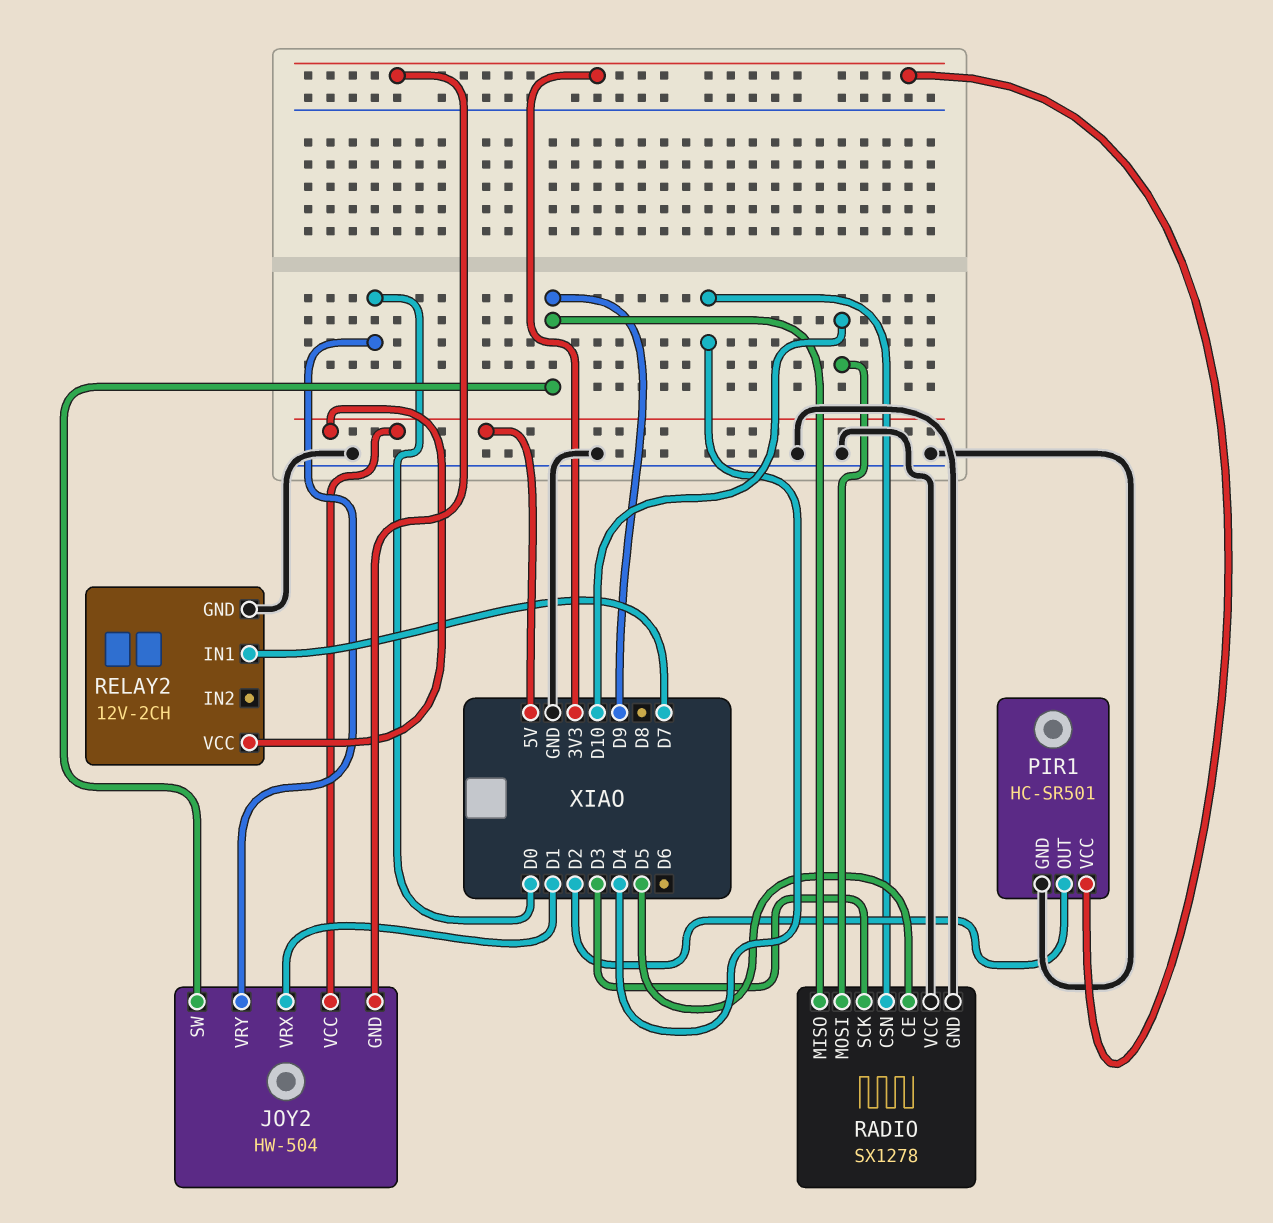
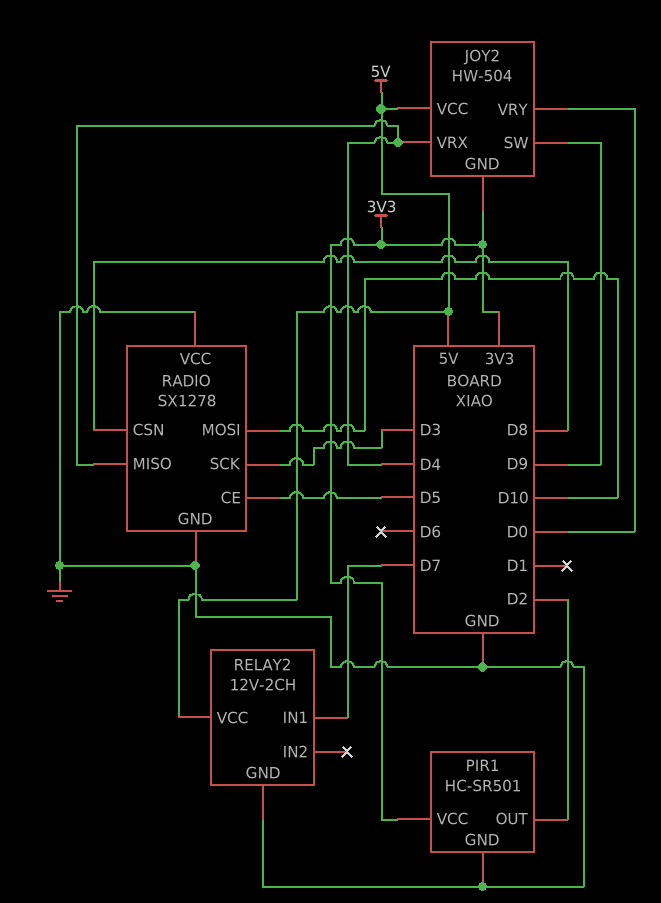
JOY2 pin VRX: D1 -> D4
RADIO pin CSN: D4 -> D8
RADIO pin MISO: D9 -> D4

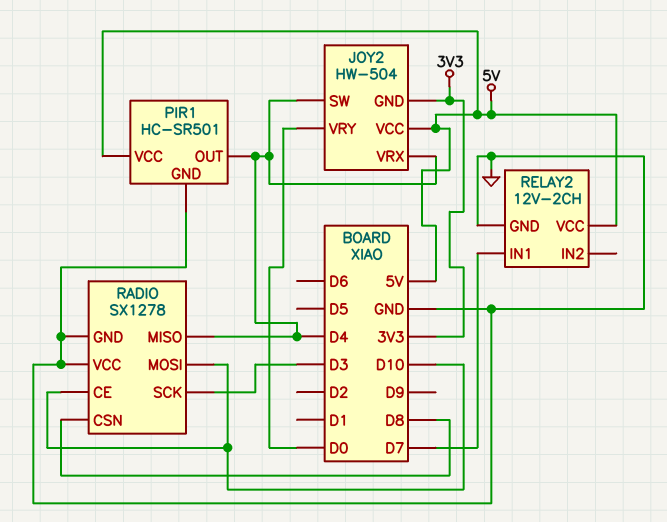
JOY2 pin SW: D9 -> D4
PIR1 pin OUT: D2 -> D4
PIR1 pin VCC: 3V3 -> 5V
RADIO pin CE: D5 -> D10

